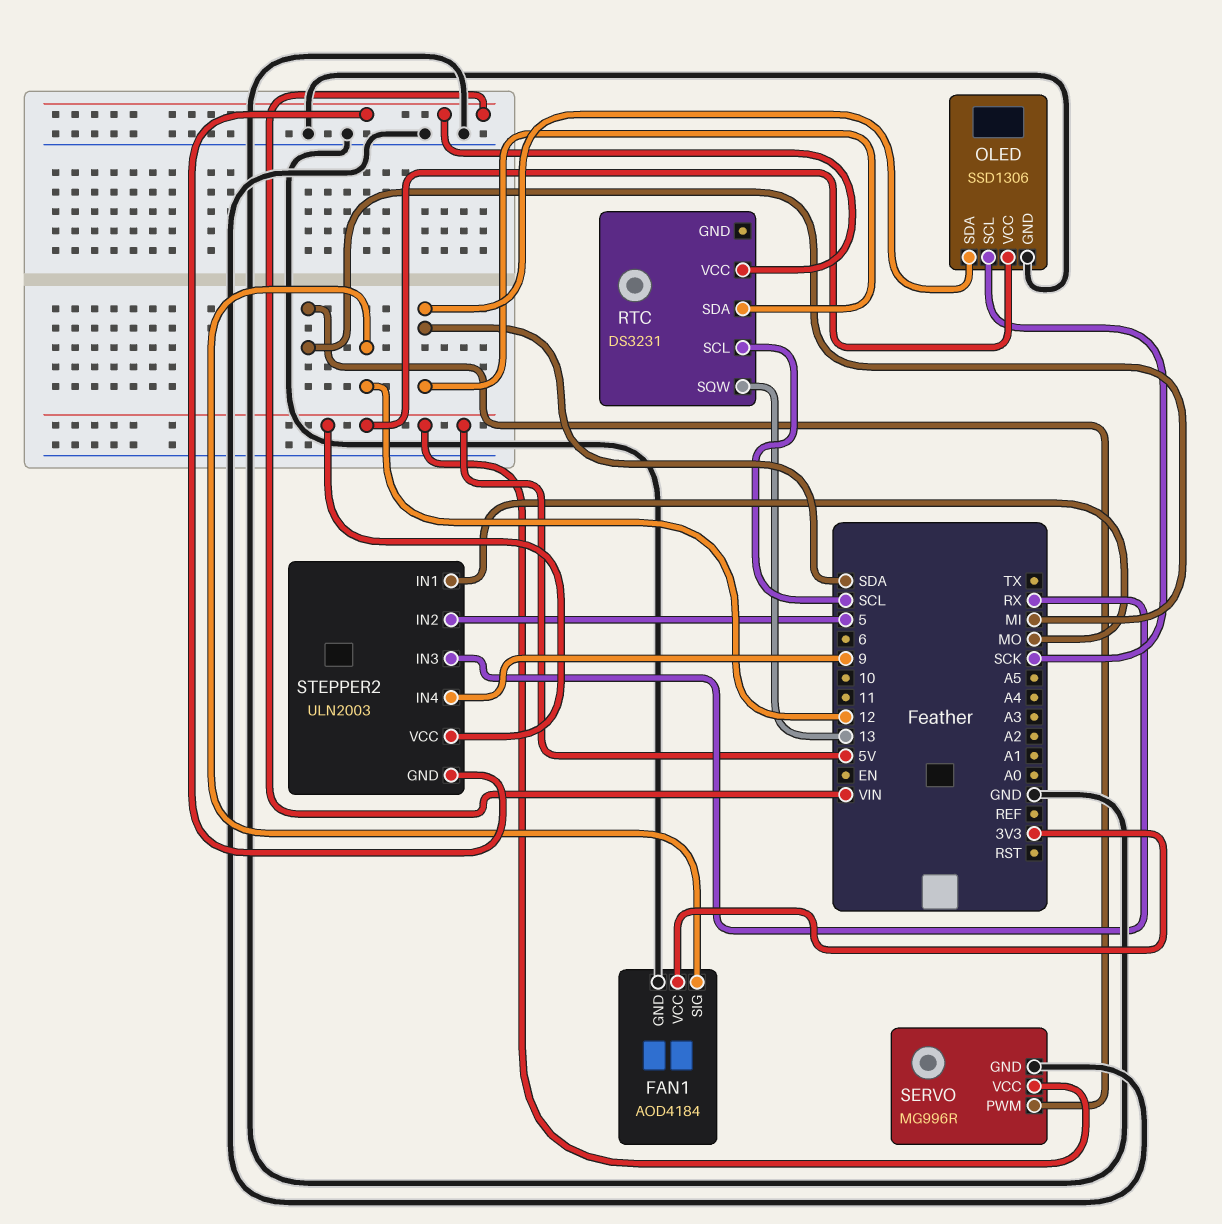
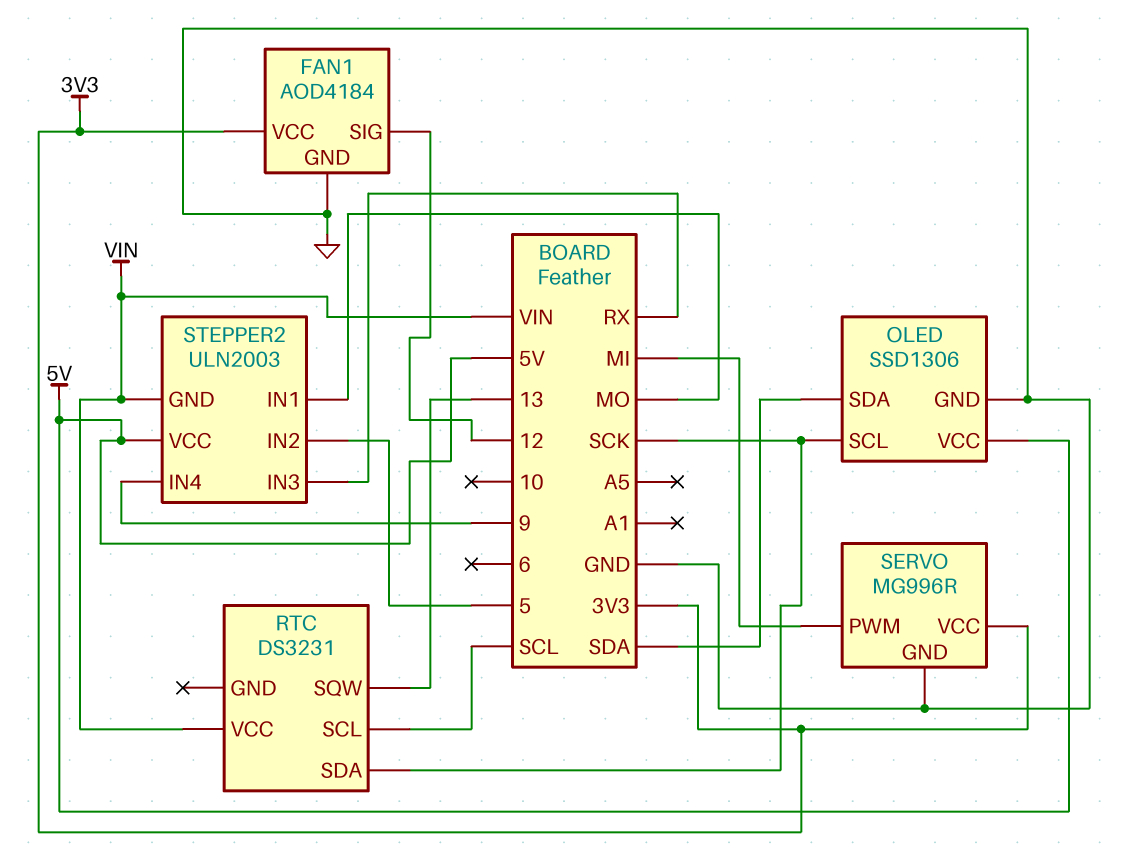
RTC pin SDA: SDA -> SCK
SERVO pin VCC: 5V -> 3V3

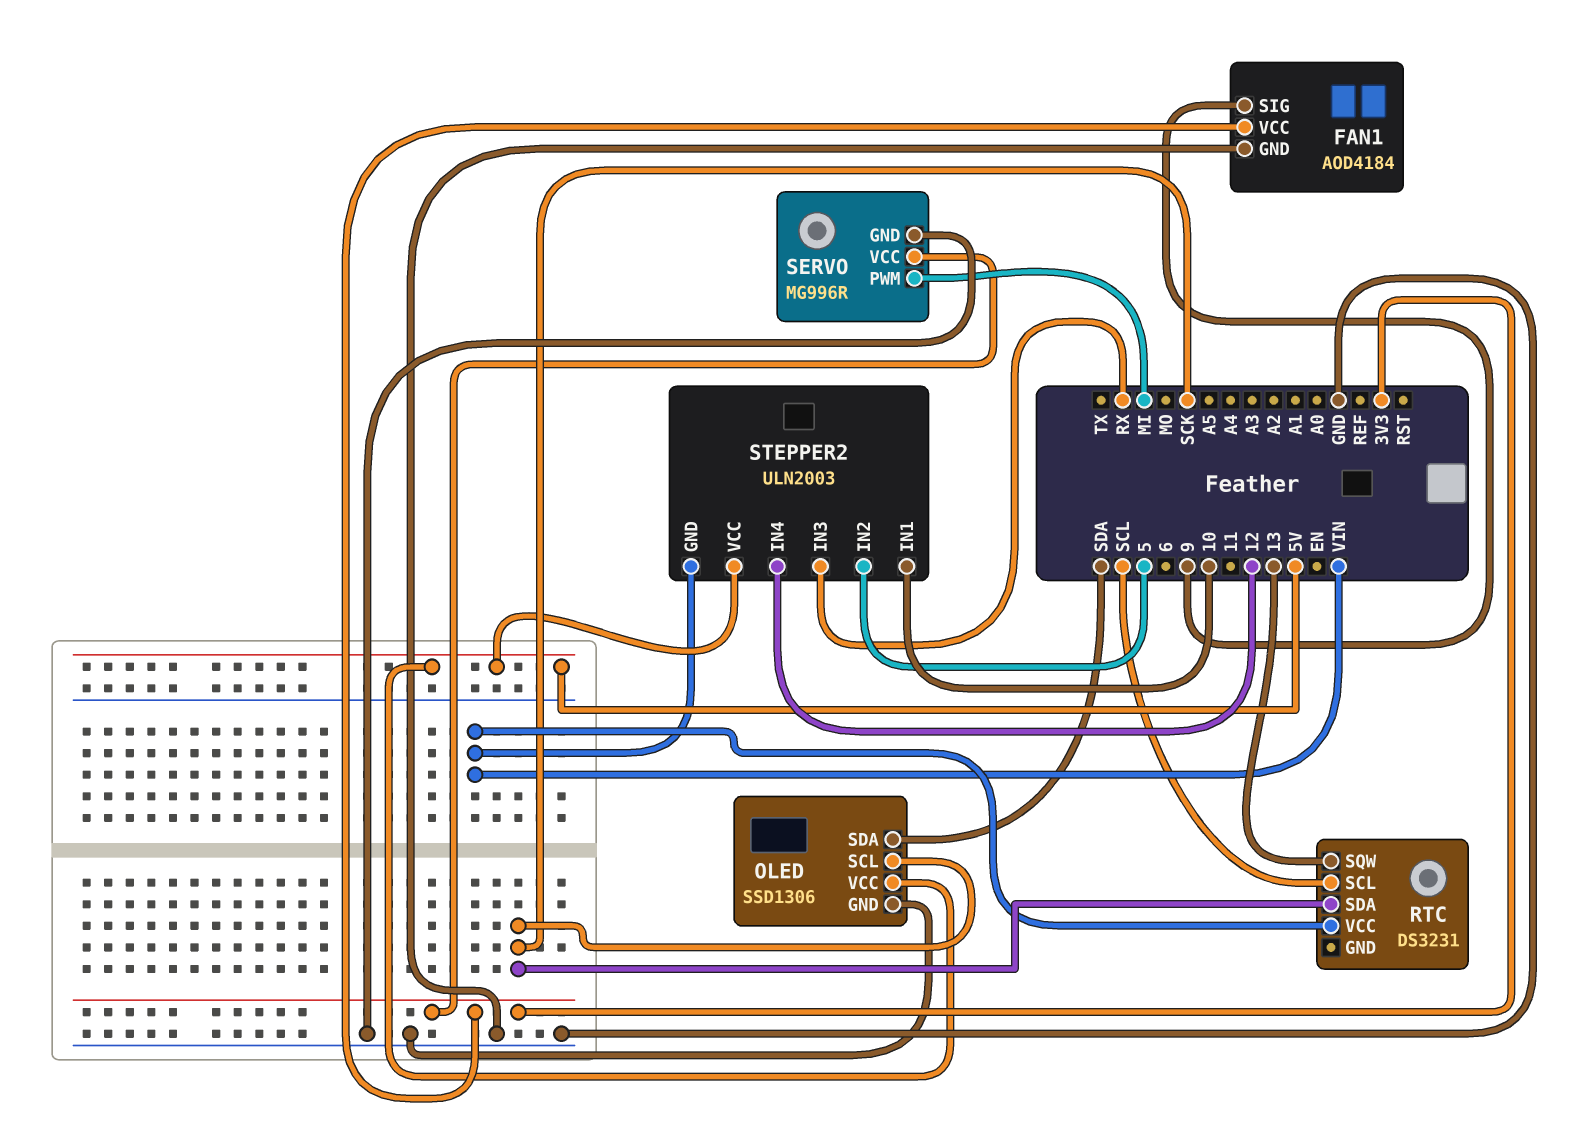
FAN1 pin SIG: 12 -> 9
STEPPER2 pin IN1: MO -> 10
STEPPER2 pin IN4: 9 -> 12

